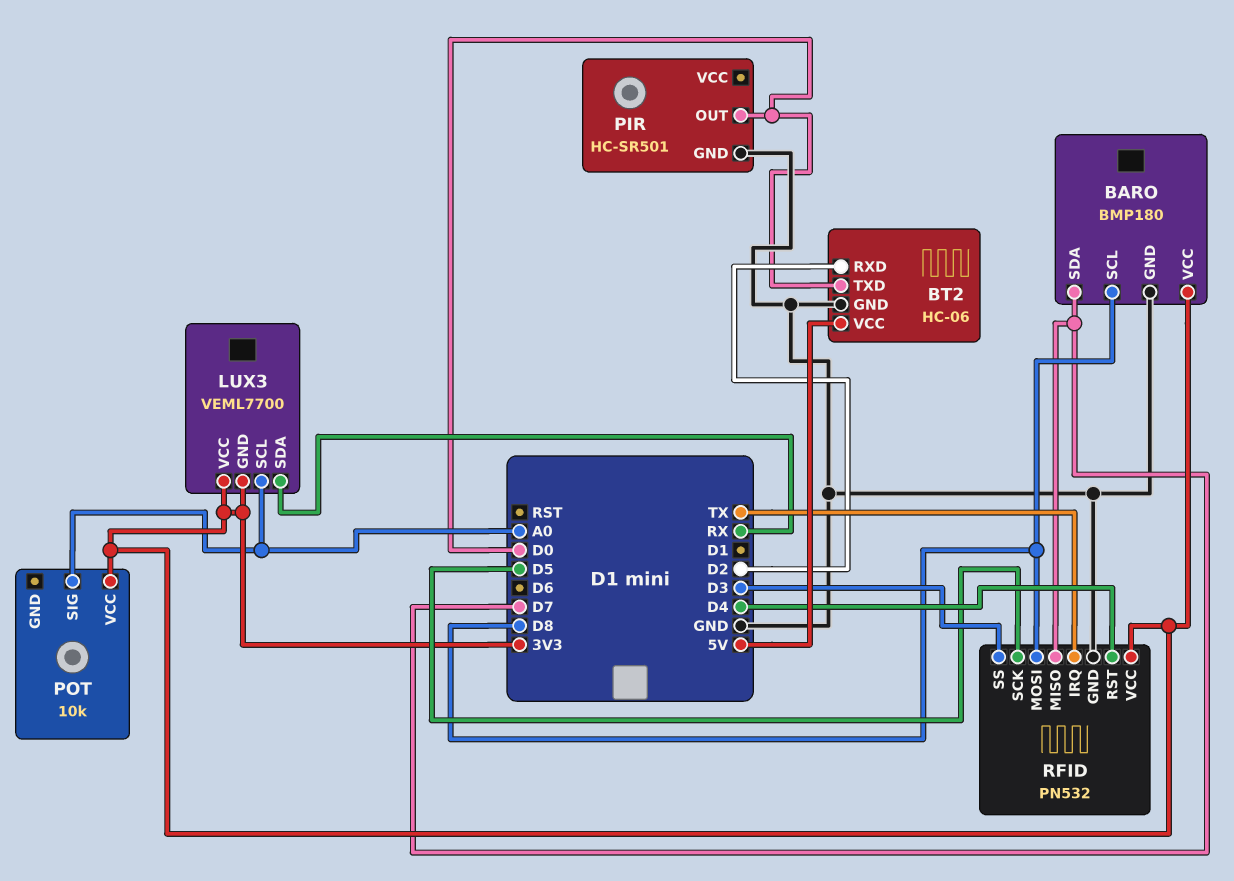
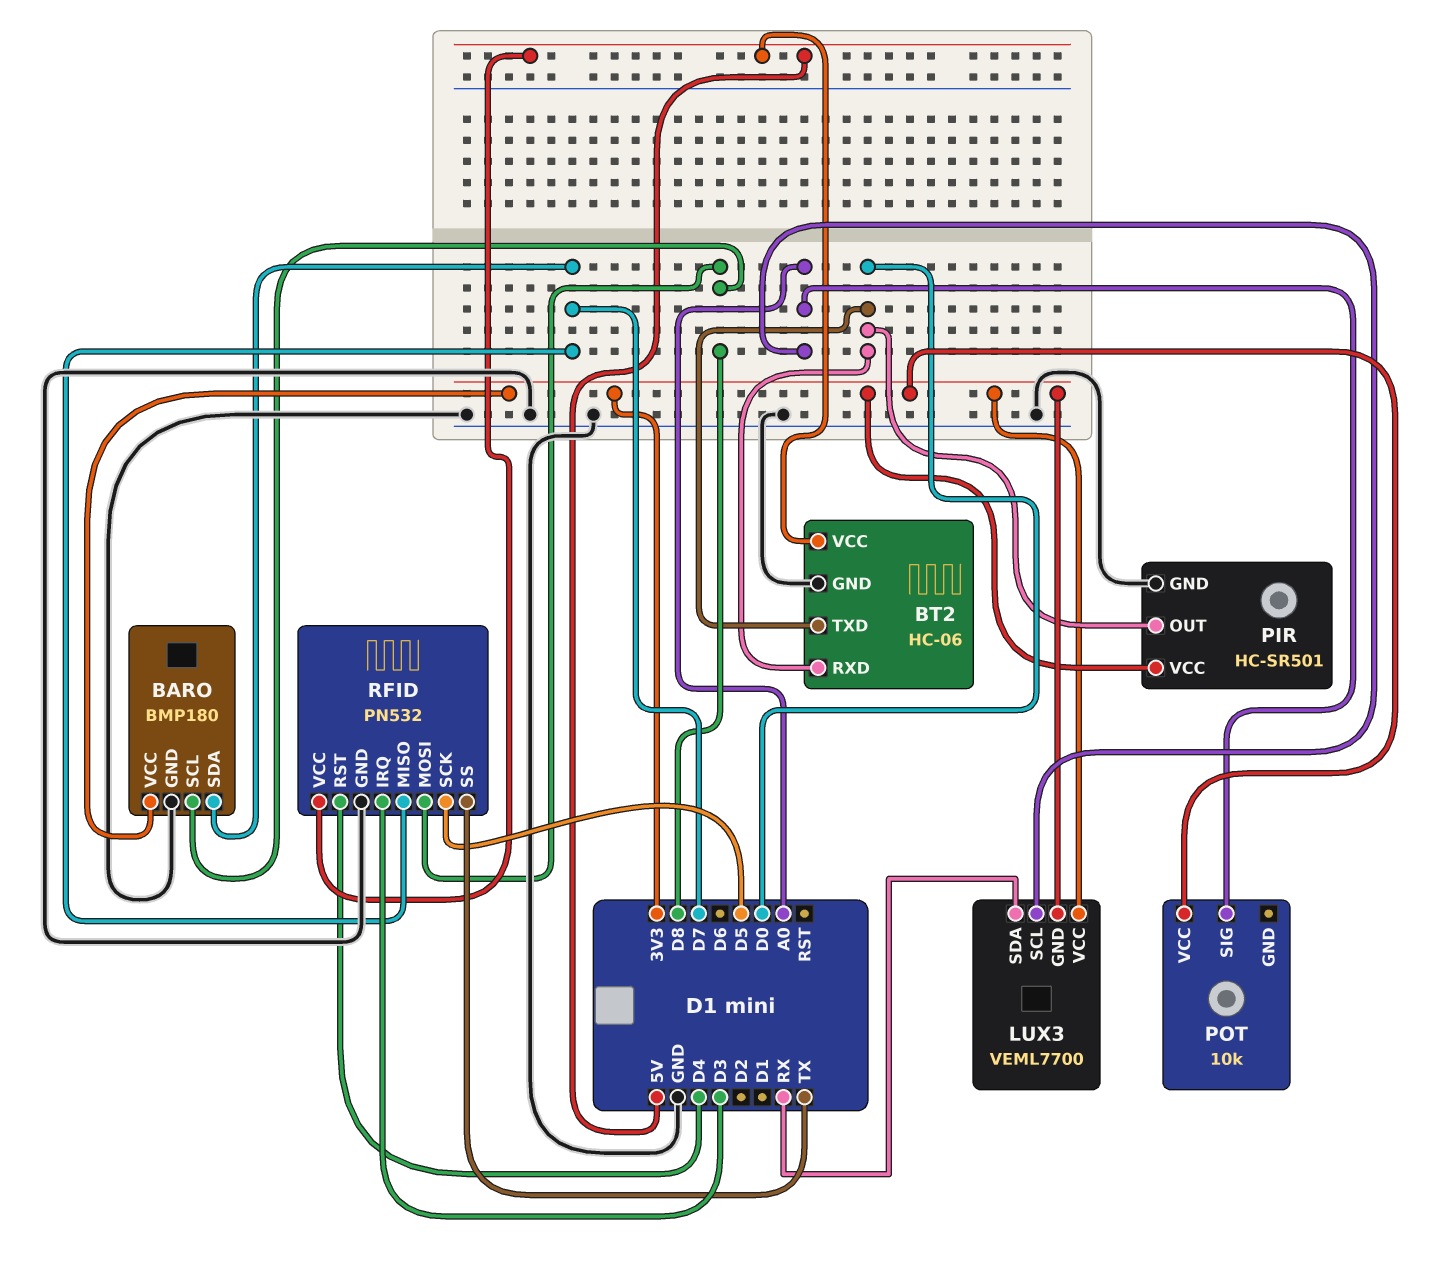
BT2 pin RXD: D2 -> D0
PIR pin VCC: none -> 3V3
RFID pin IRQ: TX -> D3
RFID pin SS: D3 -> TX
RFID pin VCC: 3V3 -> 5V

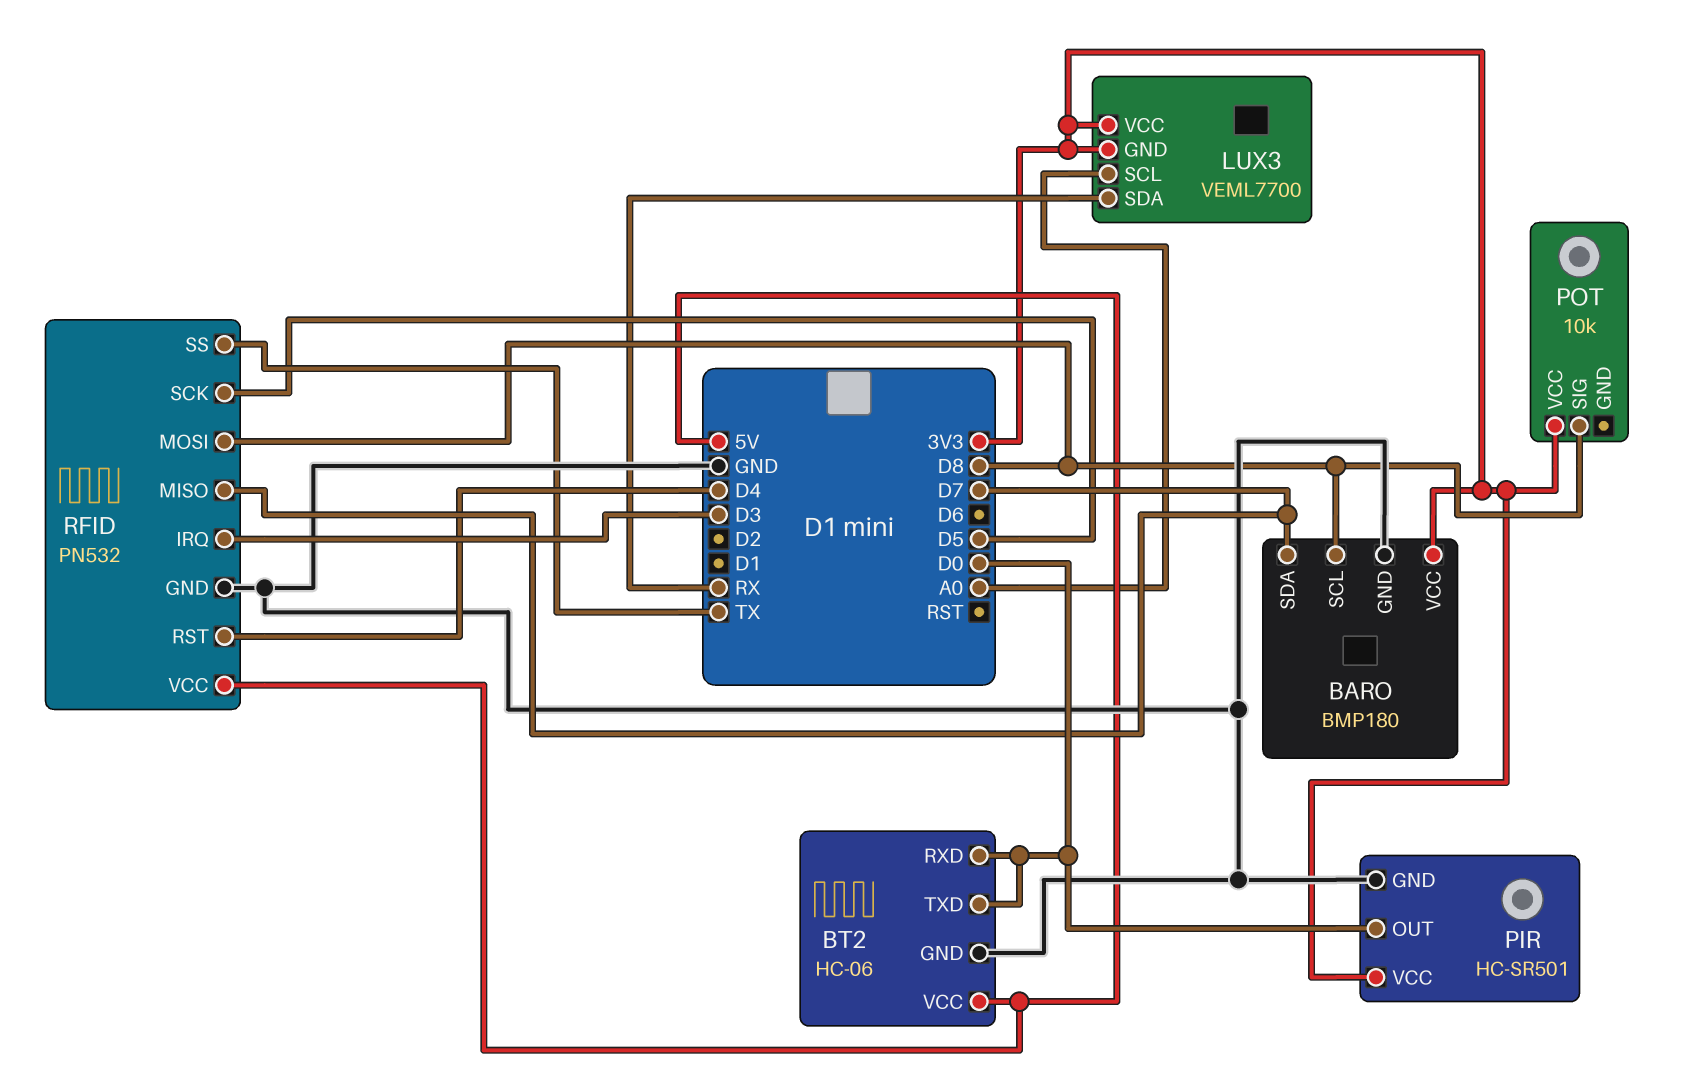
POT pin SIG: A0 -> D8

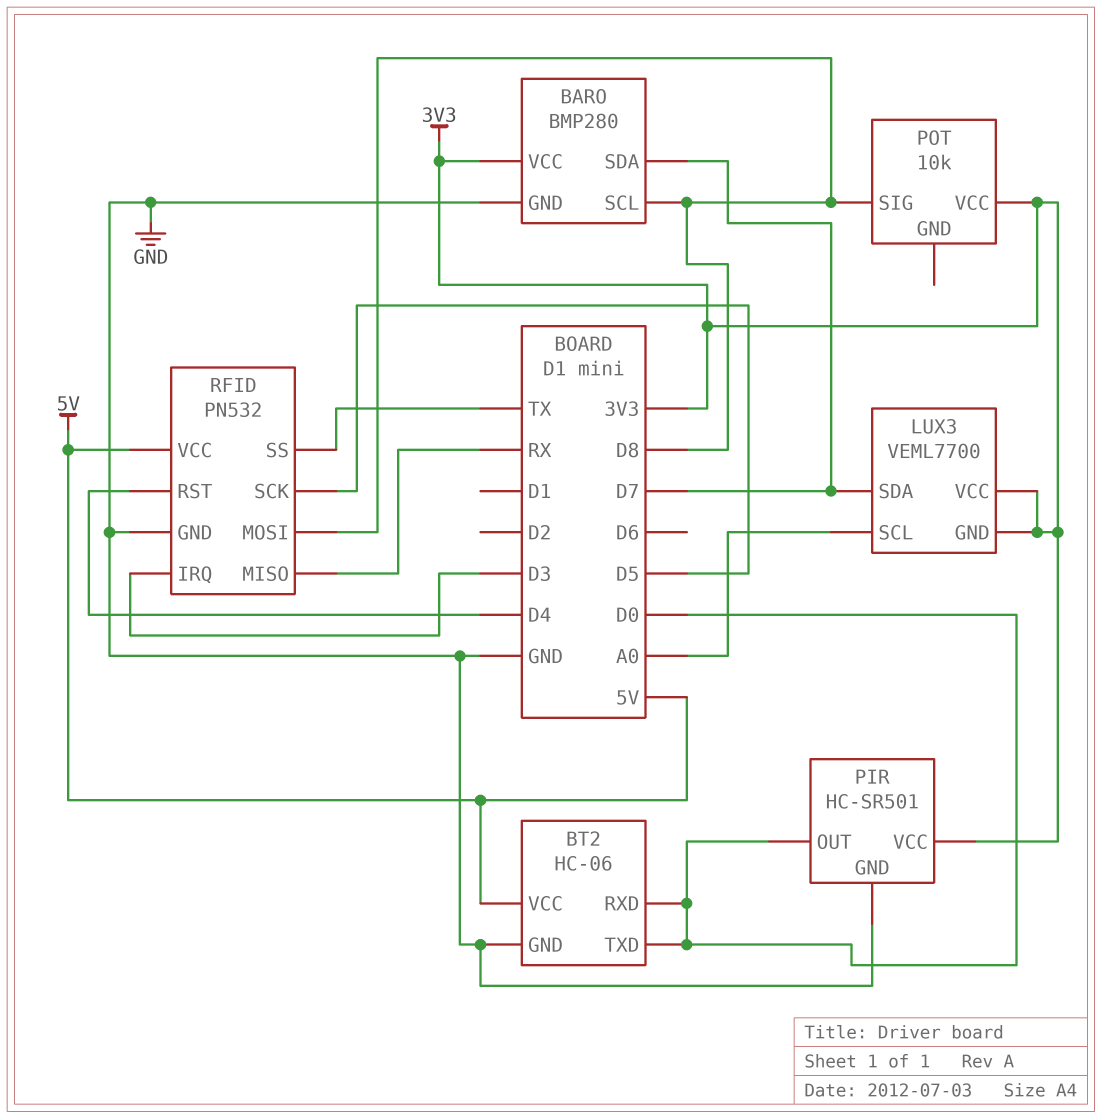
BARO: BMP180 -> BMP280
LUX3 pin SDA: RX -> D7
RFID pin MISO: D7 -> RX

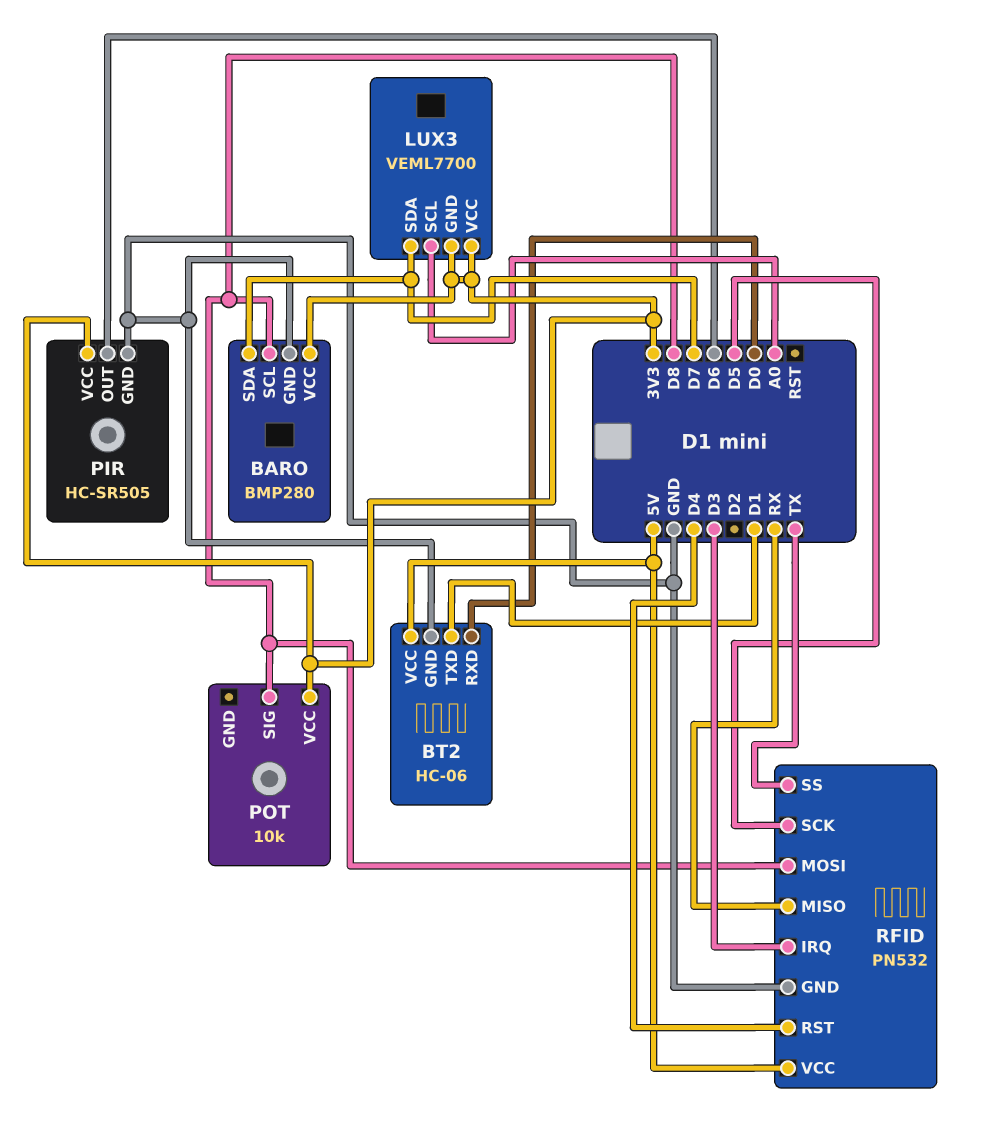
BT2 pin TXD: D0 -> D1
PIR: HC-SR501 -> HC-SR505
PIR pin OUT: D0 -> D6

